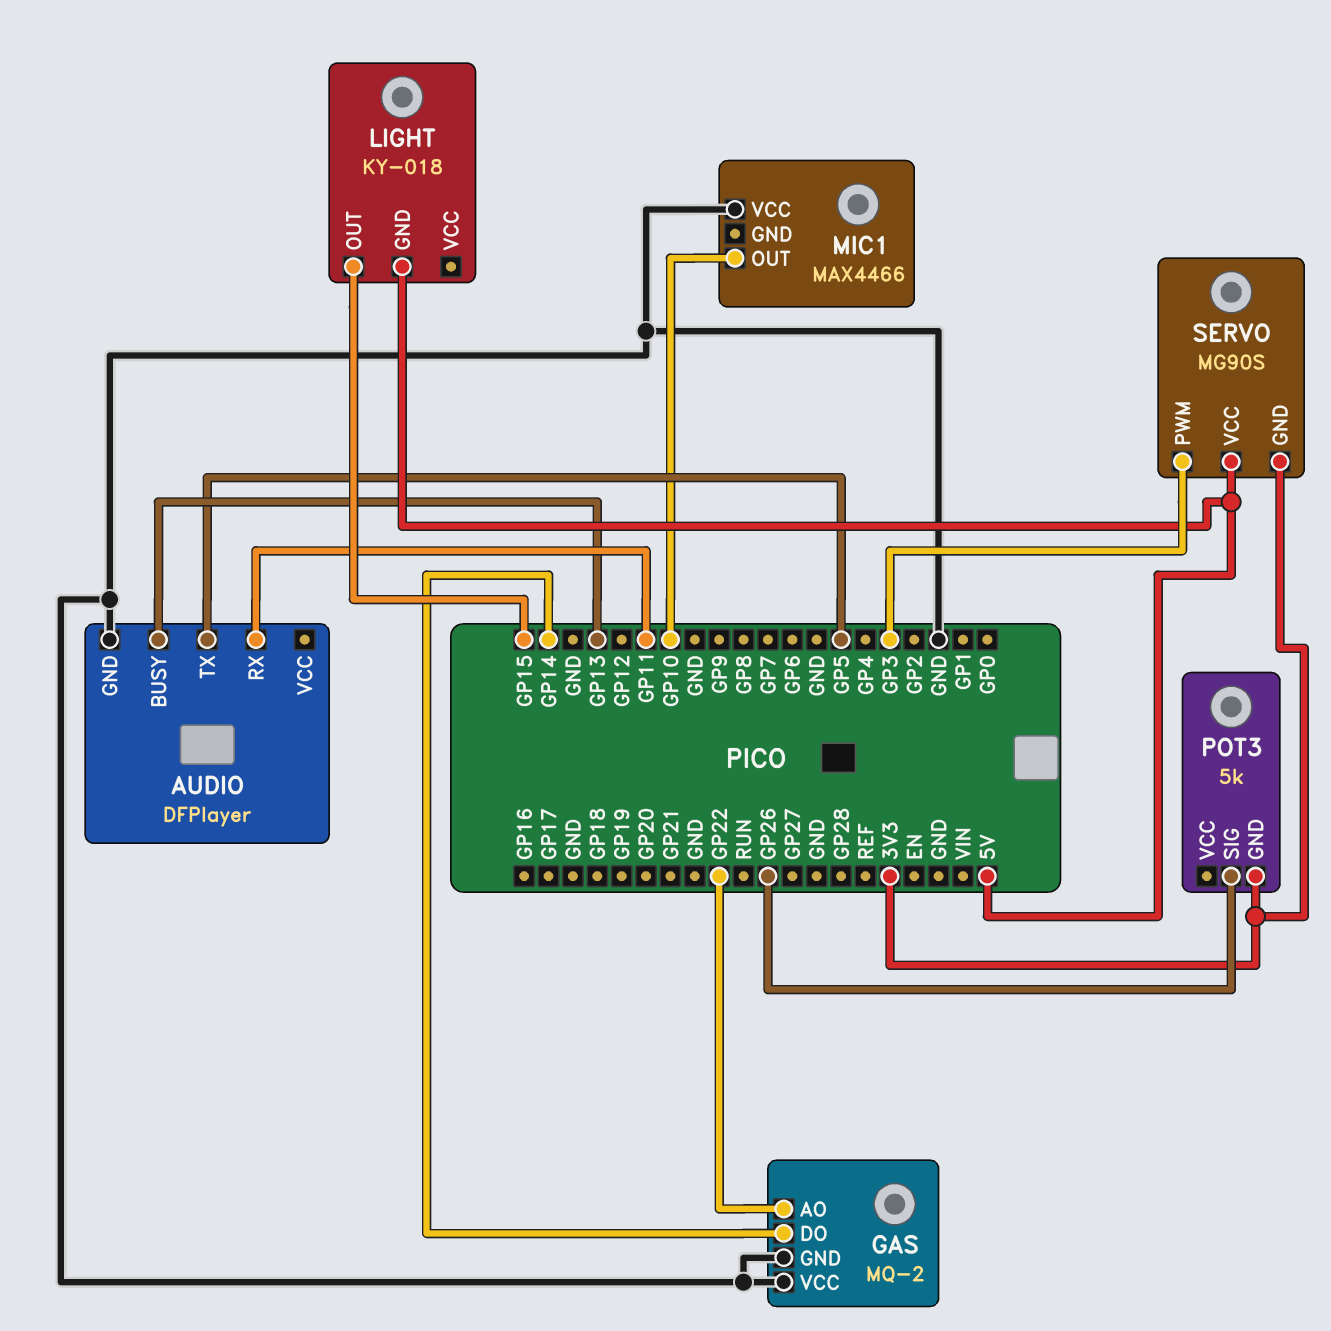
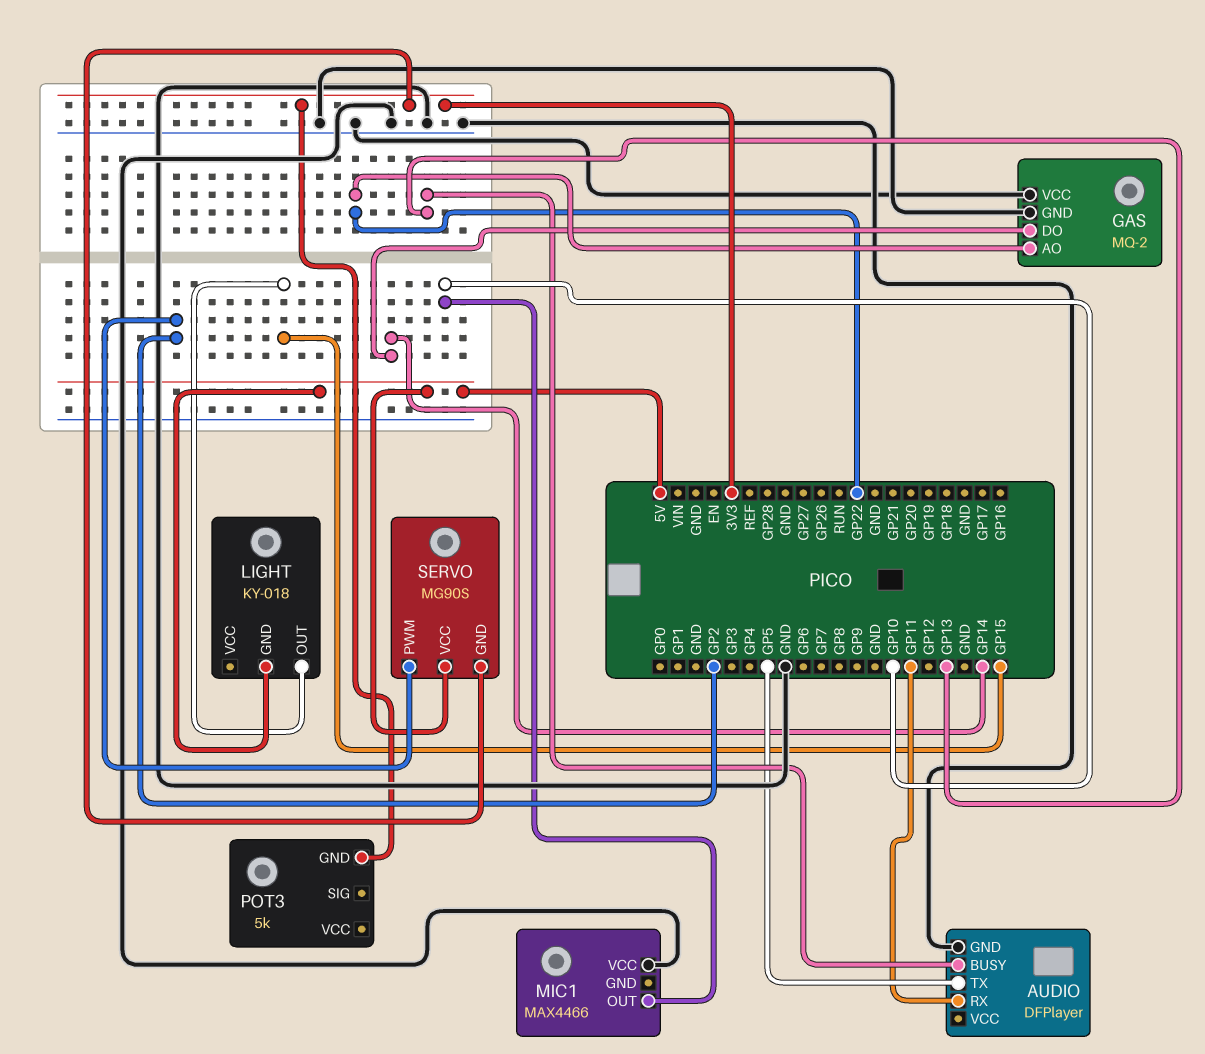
POT3 pin SIG: GP26 -> none
SERVO pin PWM: GP3 -> GP2

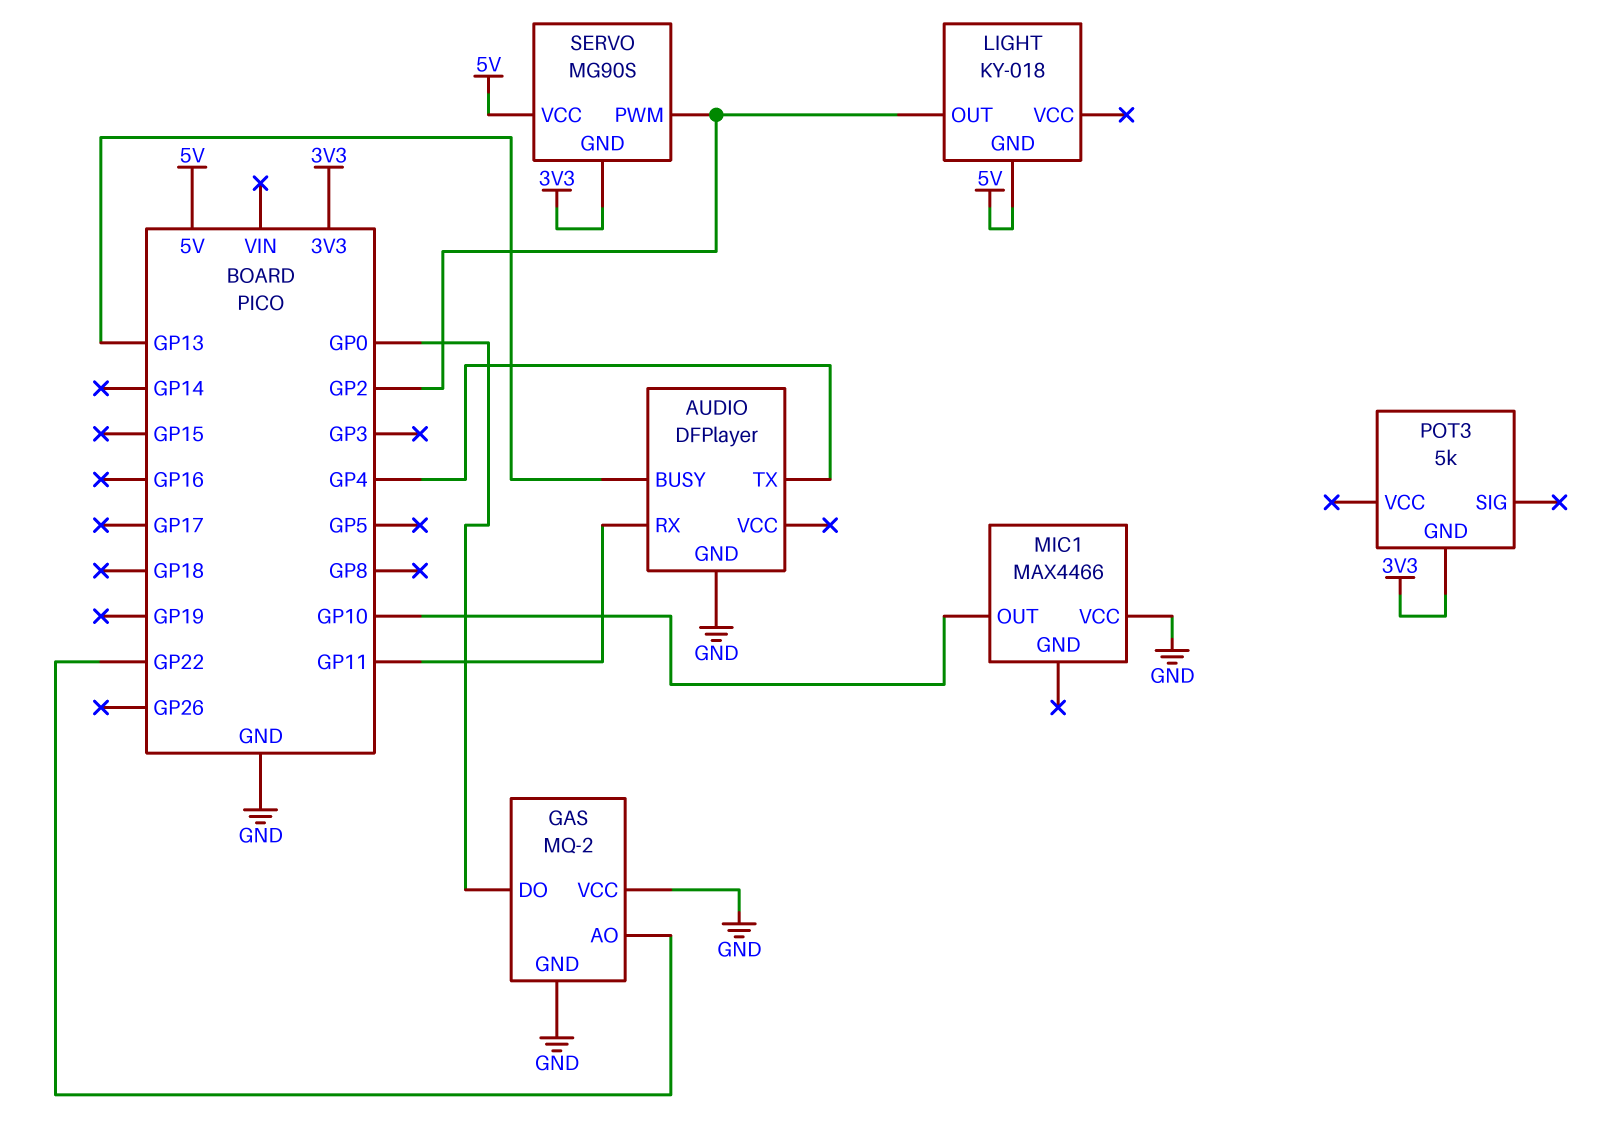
AUDIO pin TX: GP5 -> GP4
GAS pin DO: GP14 -> GP0
LIGHT pin OUT: GP15 -> GP2

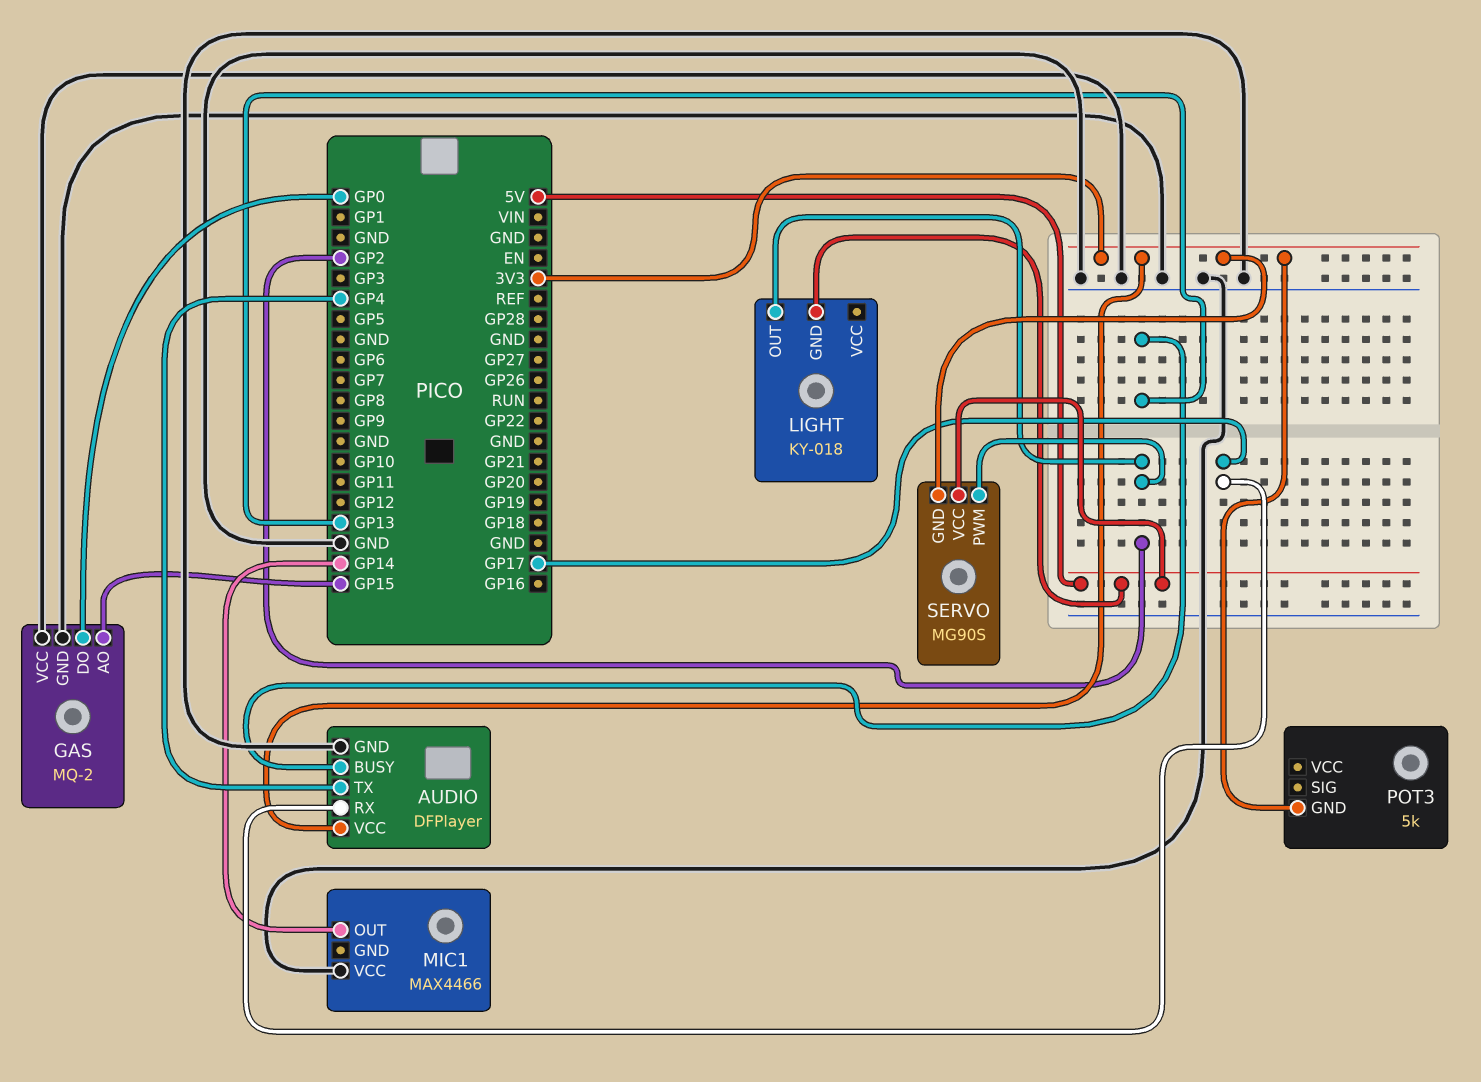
AUDIO pin RX: GP11 -> GP17
AUDIO pin VCC: none -> 3V3
GAS pin AO: GP22 -> GP15
MIC1 pin OUT: GP10 -> GP14

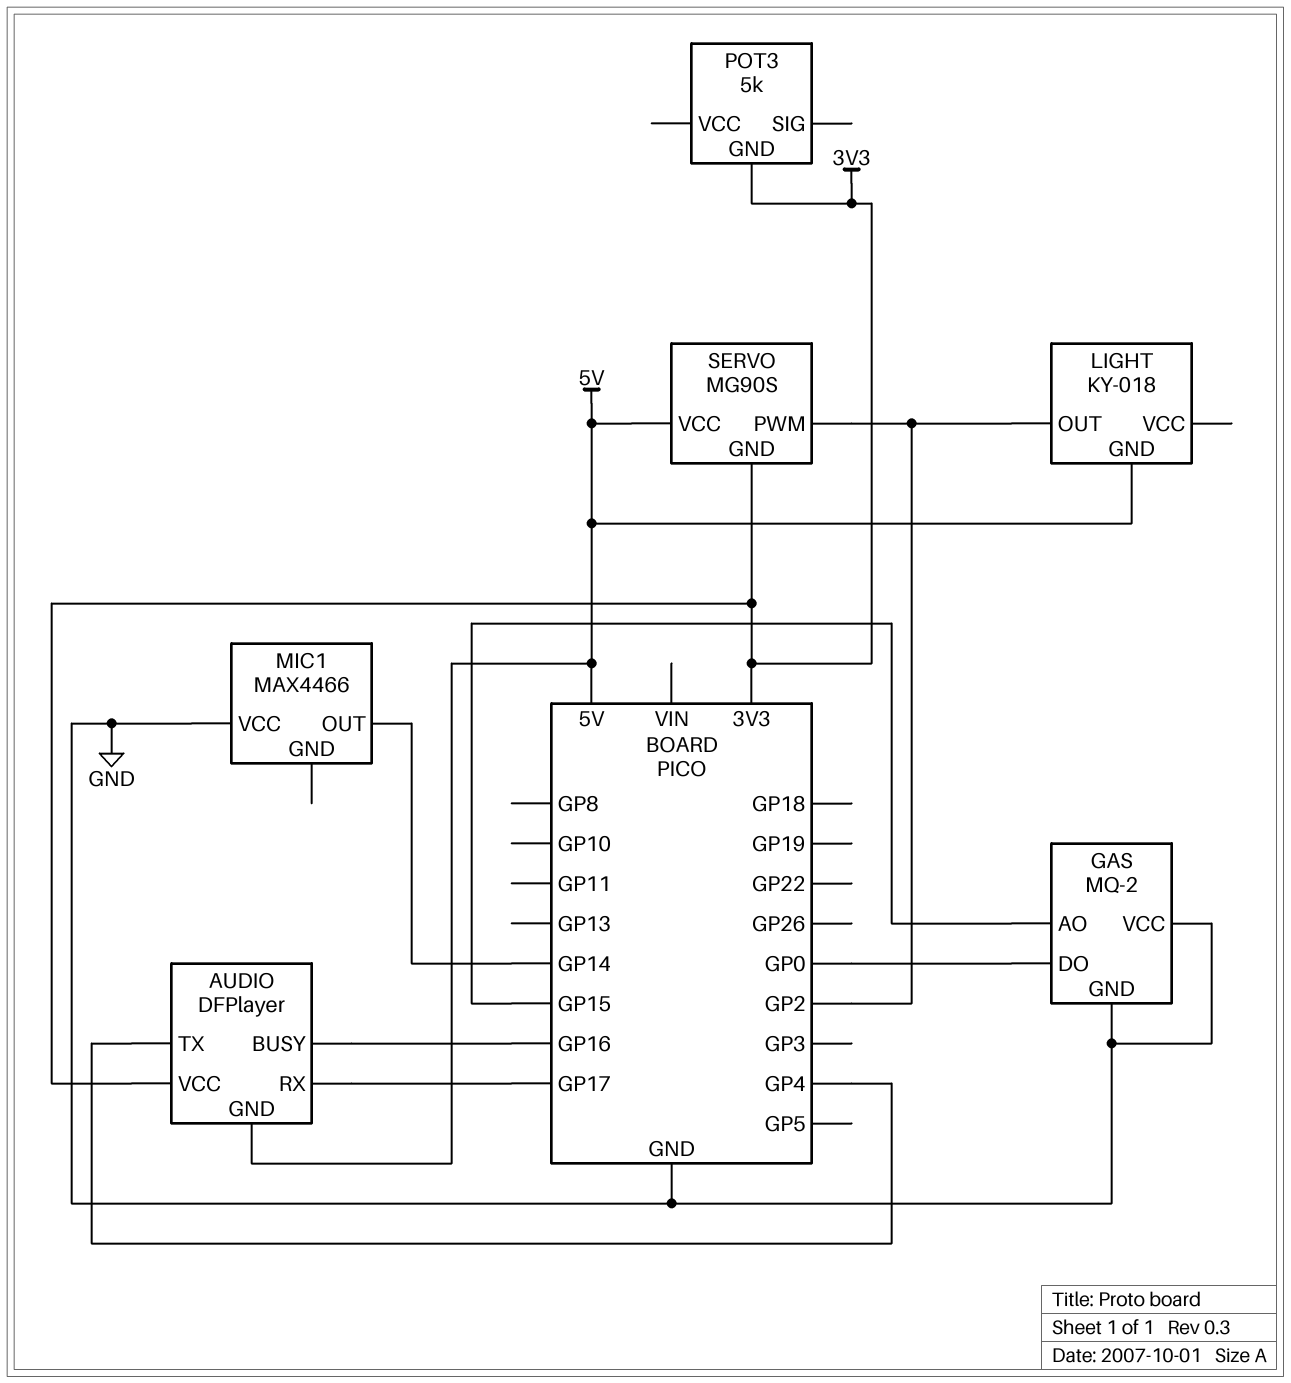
AUDIO pin BUSY: GP13 -> GP16
AUDIO pin GND: GND -> 5V

